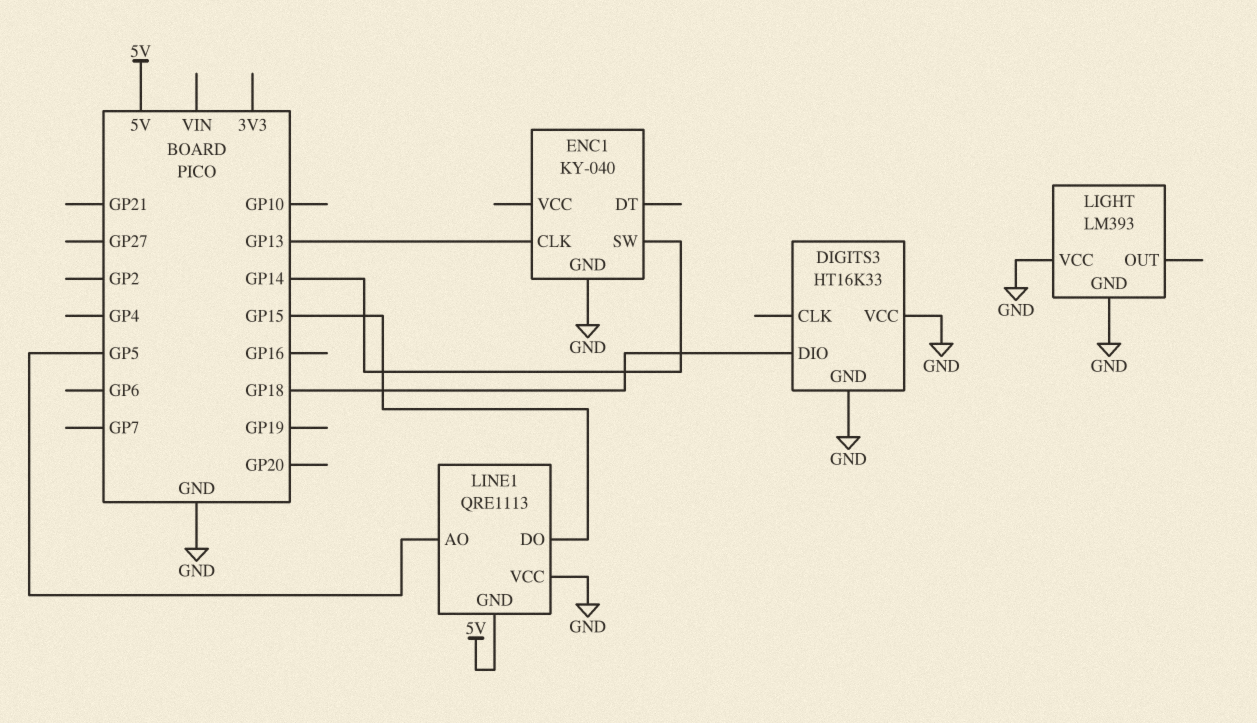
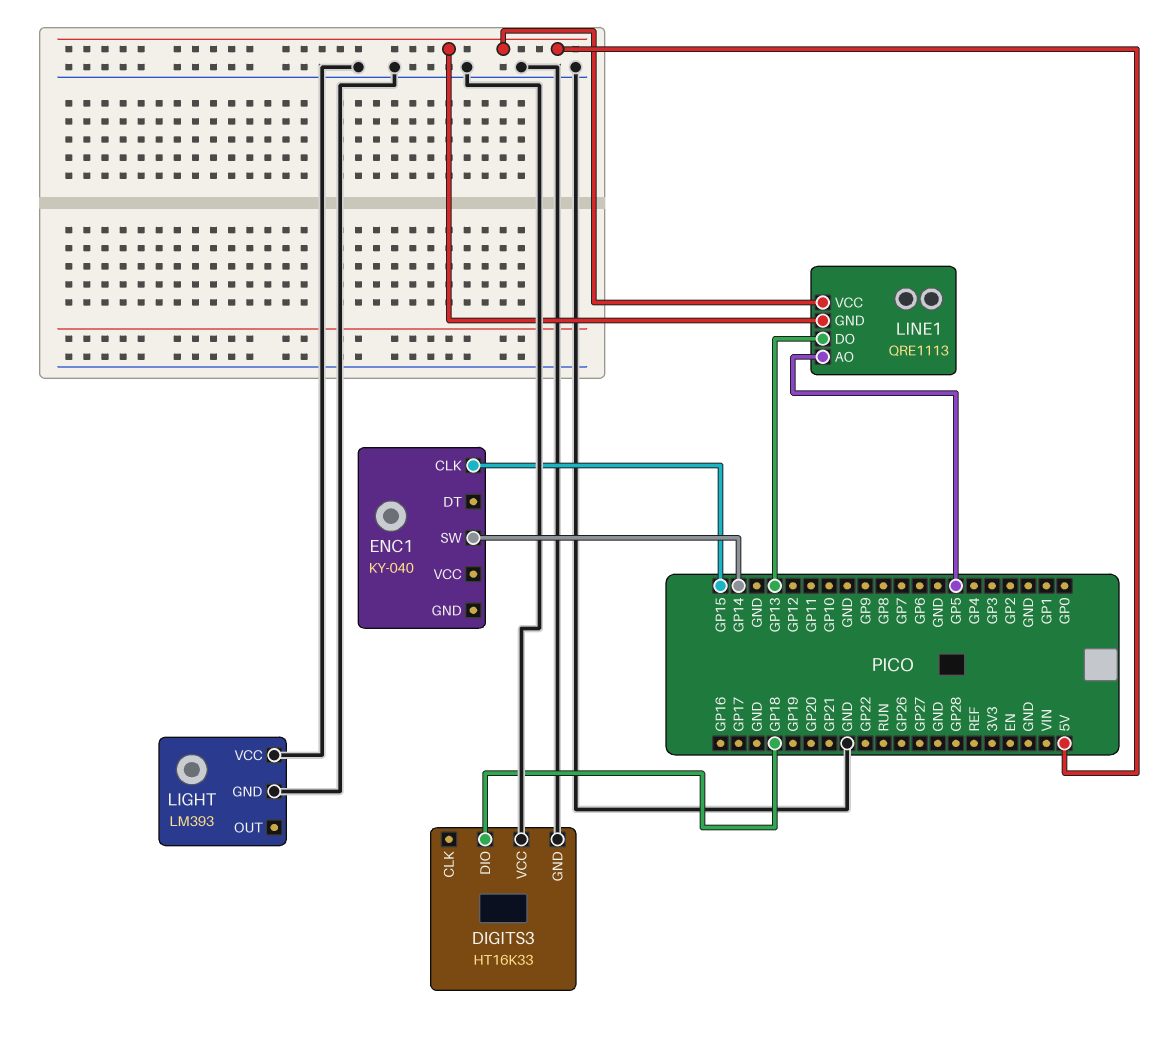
ENC1 pin CLK: GP13 -> GP15
ENC1 pin GND: GND -> none
LINE1 pin DO: GP15 -> GP13
LINE1 pin VCC: GND -> 5V

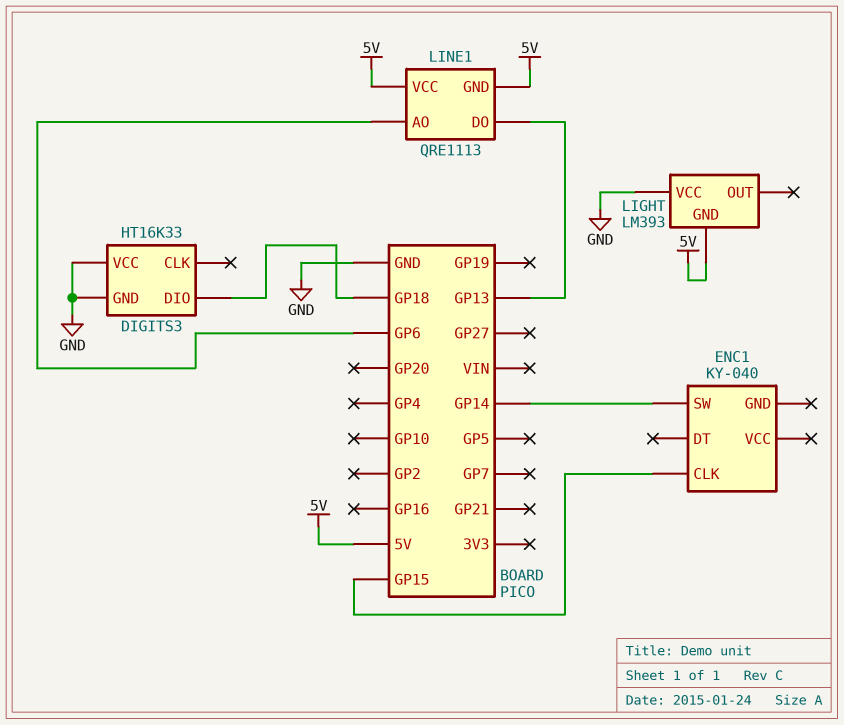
LIGHT pin GND: GND -> 5V
LINE1 pin AO: GP5 -> GP6

